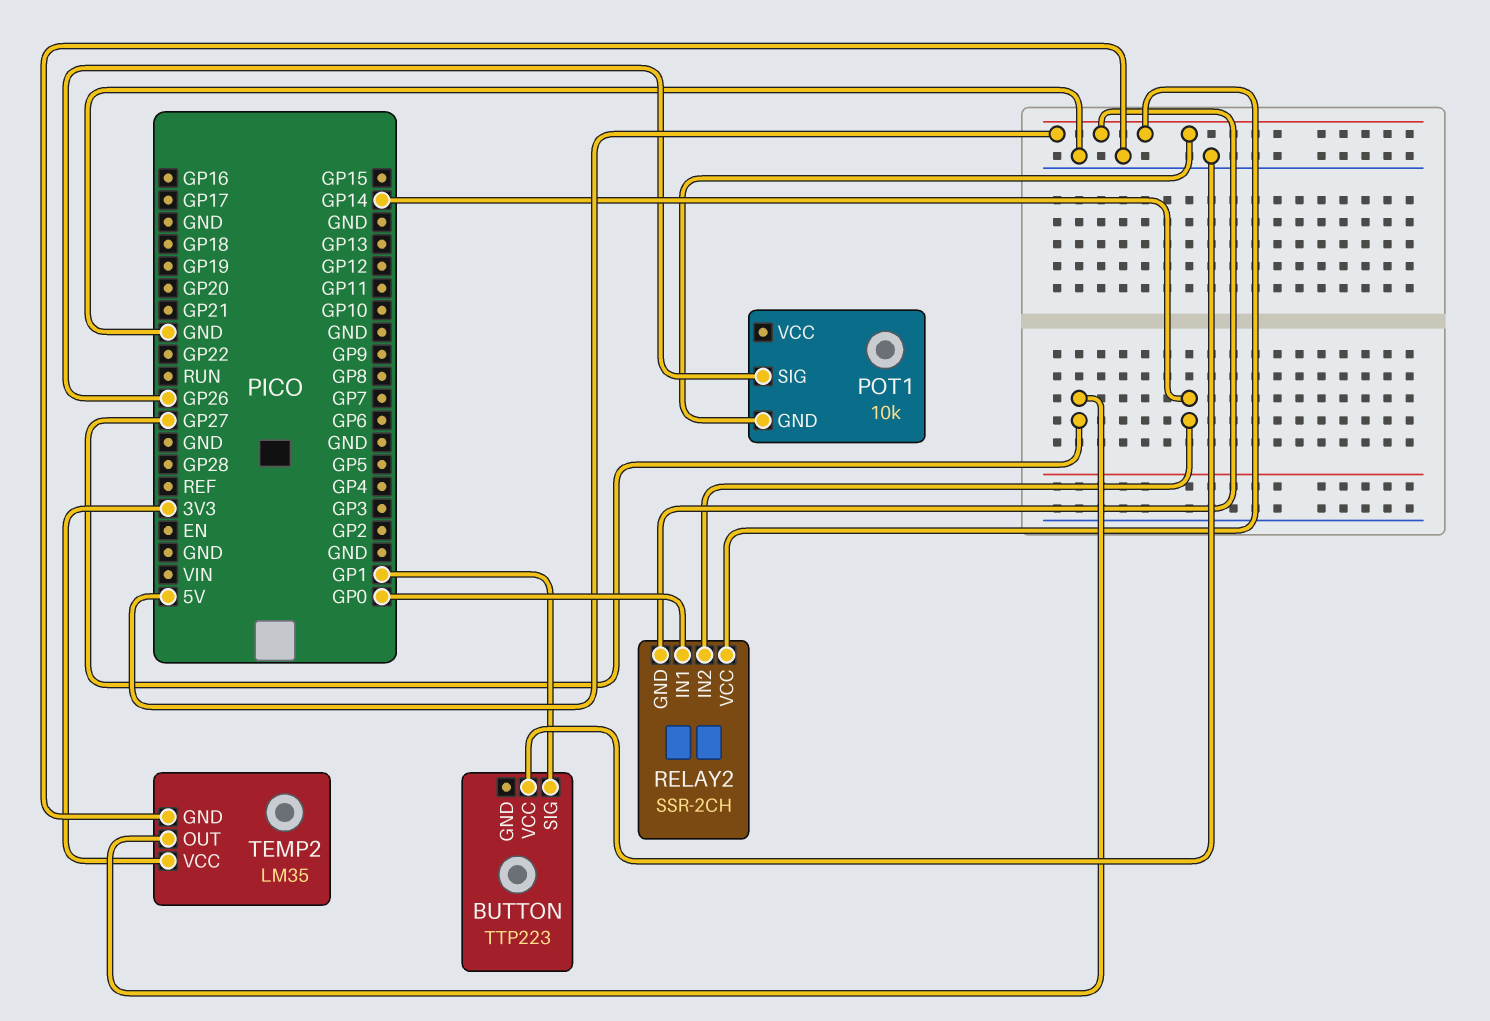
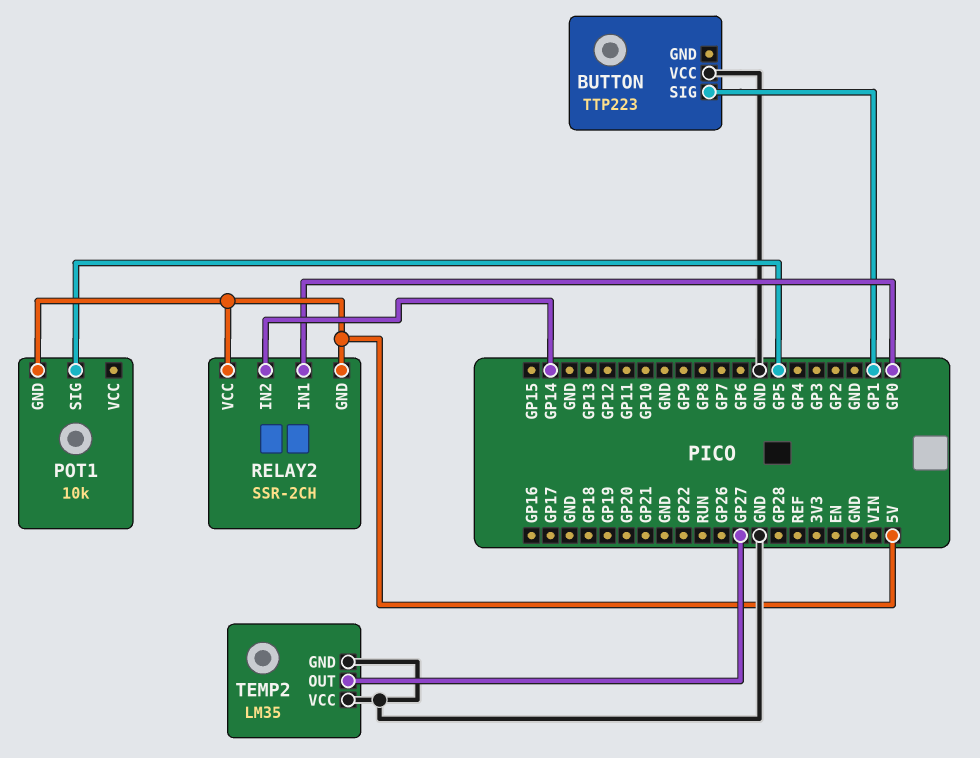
POT1 pin SIG: GP26 -> GP5
TEMP2 pin VCC: 3V3 -> GND

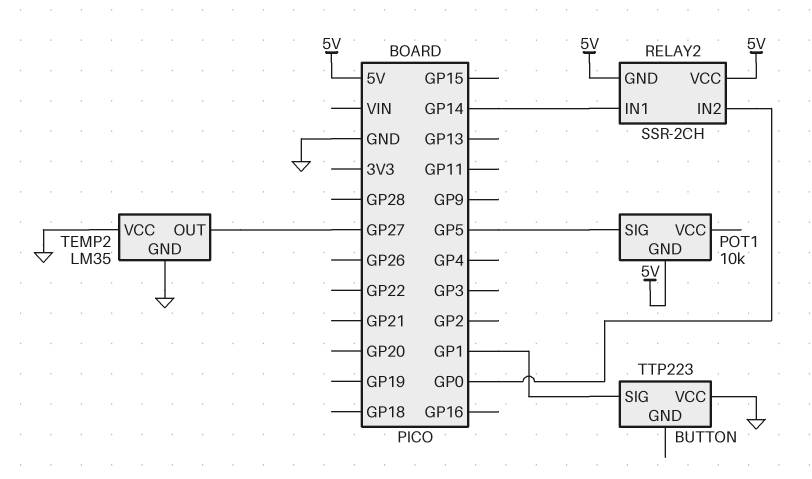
RELAY2 pin IN1: GP0 -> GP14
RELAY2 pin IN2: GP14 -> GP0

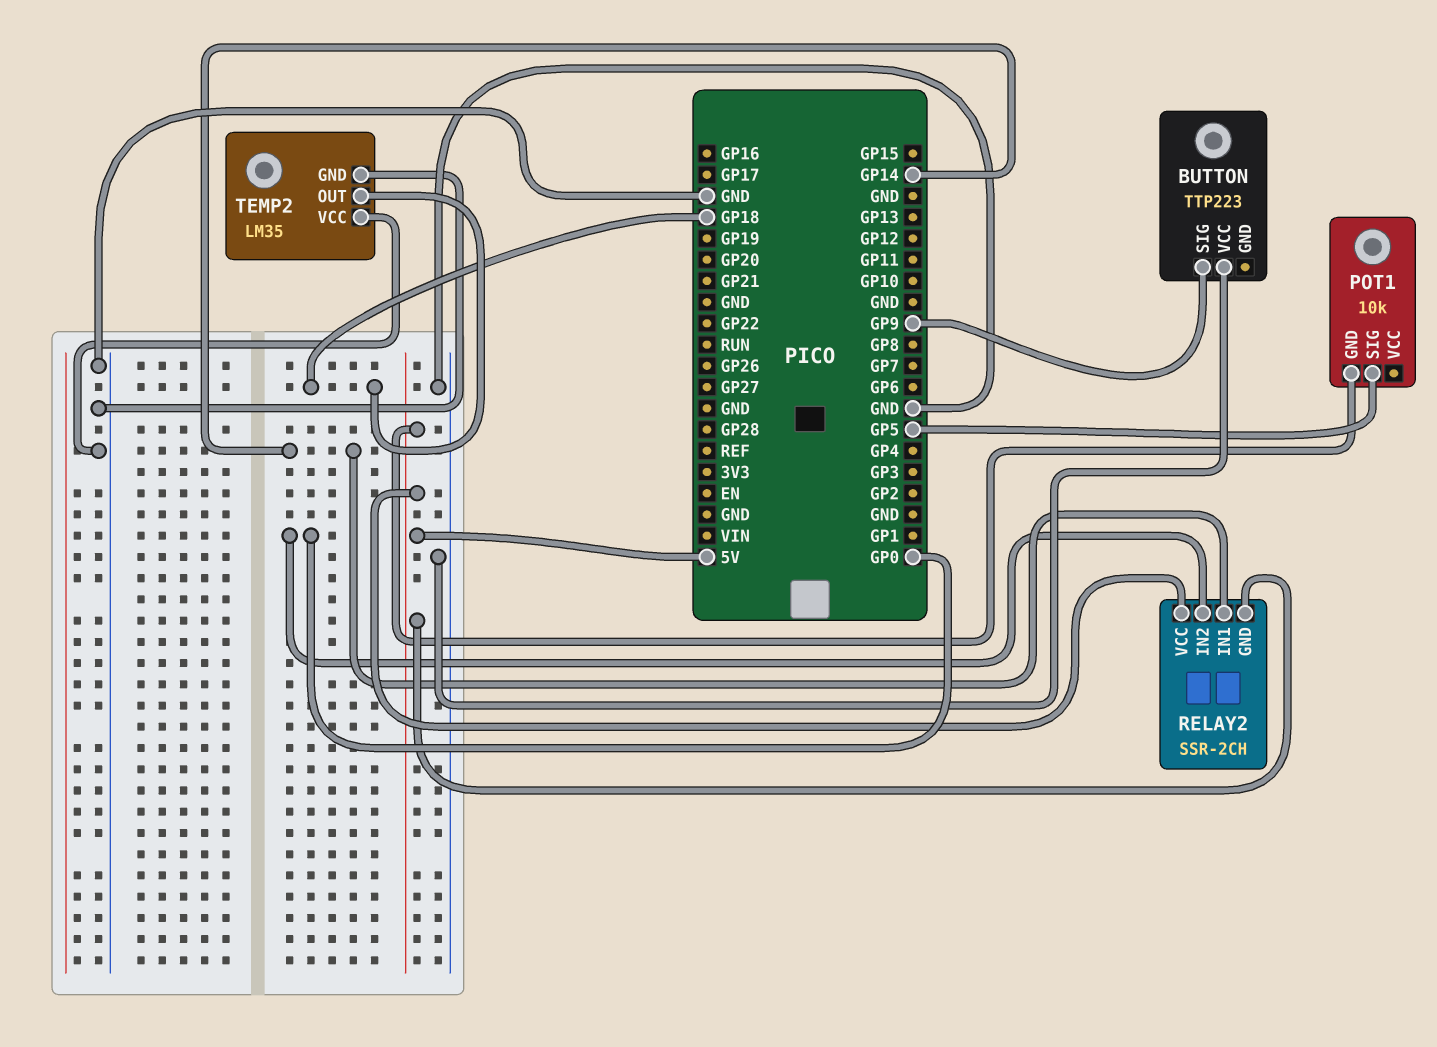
BUTTON pin SIG: GP1 -> GP9
TEMP2 pin OUT: GP27 -> GP18

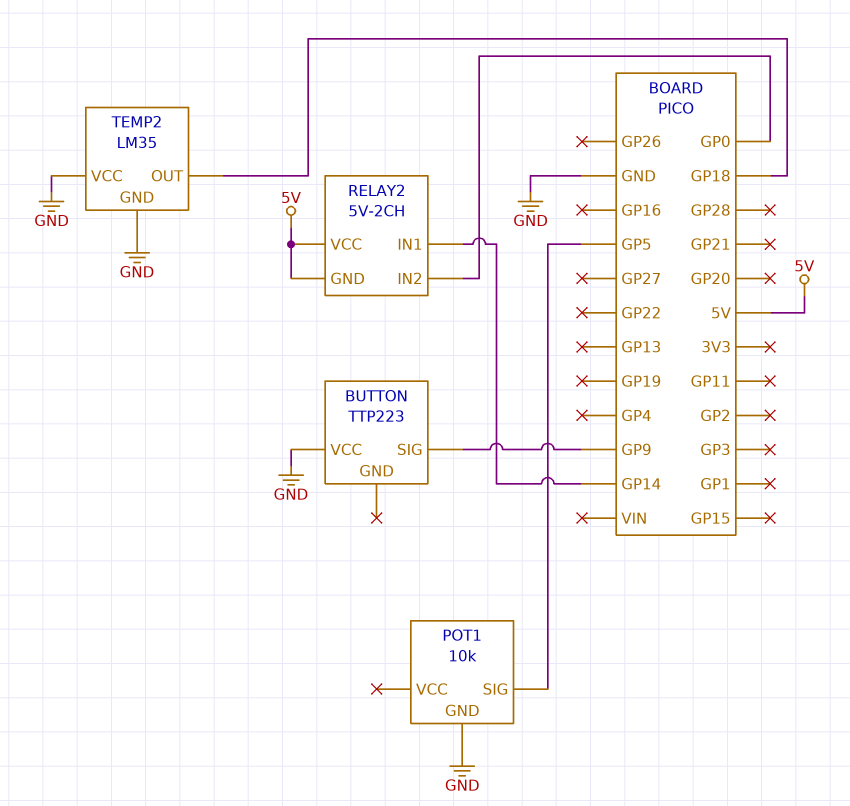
POT1 pin GND: 5V -> GND
RELAY2: SSR-2CH -> 5V-2CH

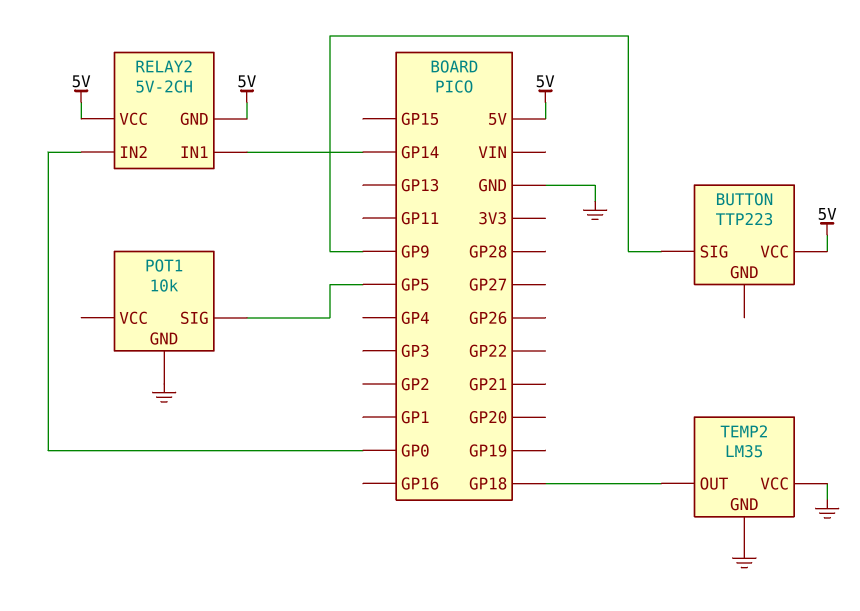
BUTTON pin VCC: GND -> 5V

